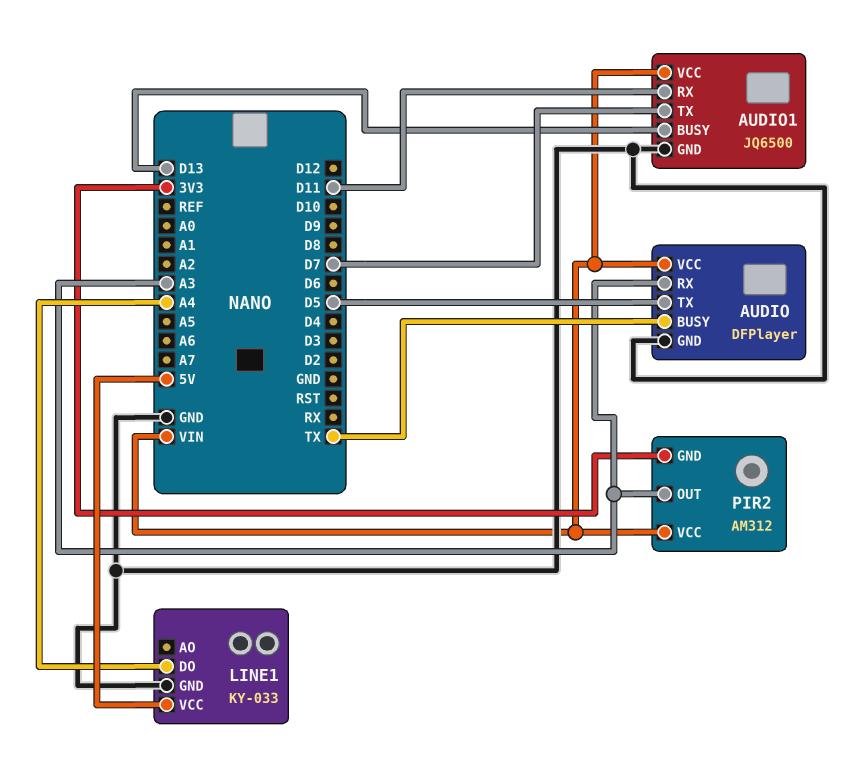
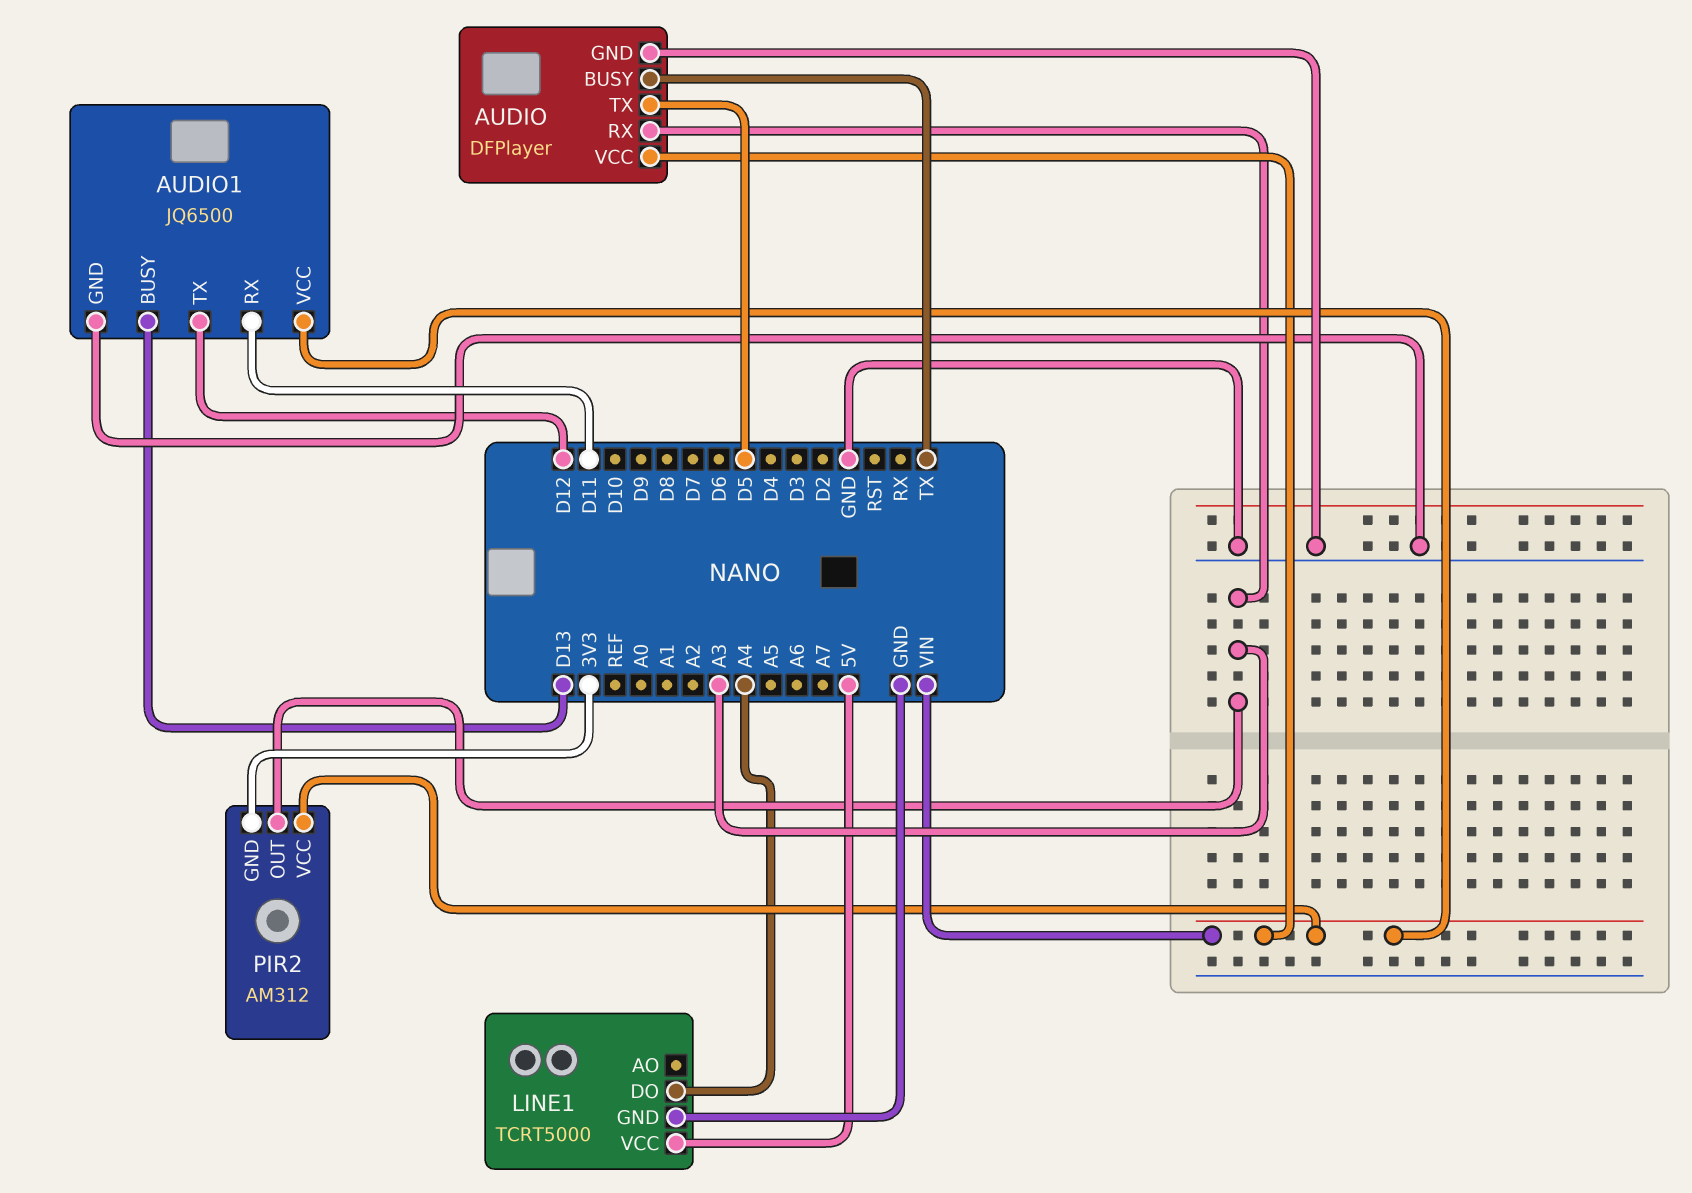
AUDIO1 pin TX: D7 -> D12
LINE1: KY-033 -> TCRT5000

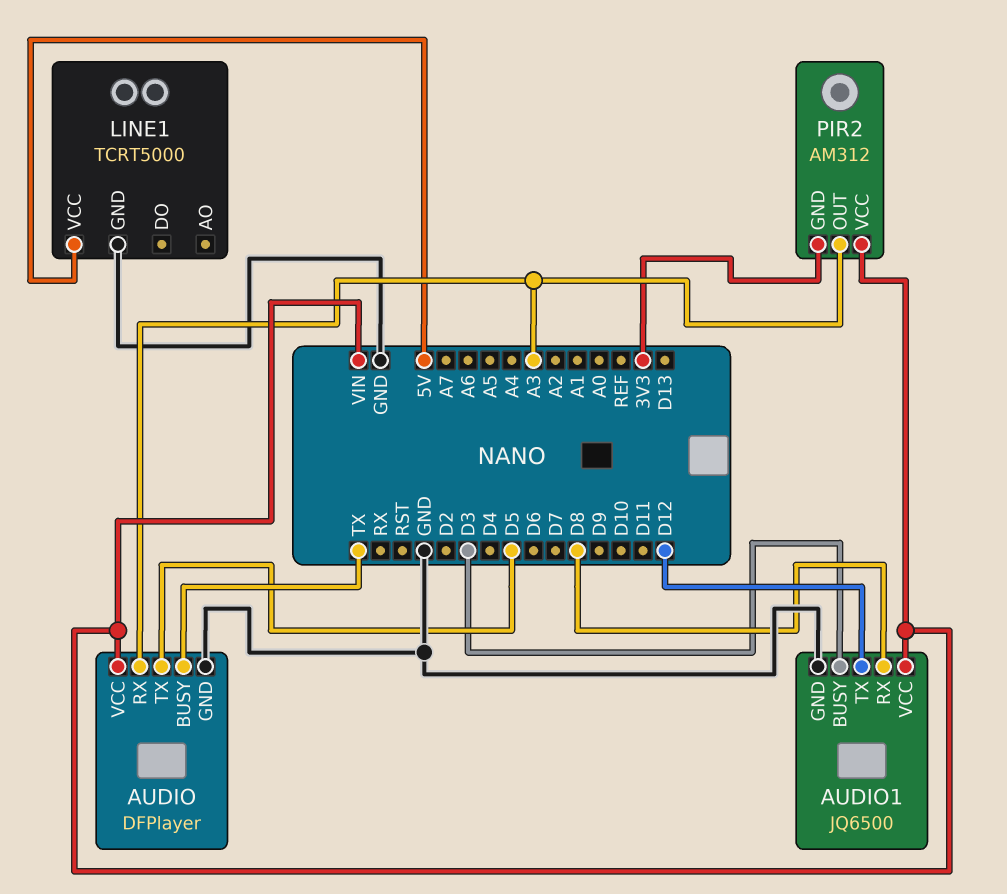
AUDIO1 pin BUSY: D13 -> D3
AUDIO1 pin RX: D11 -> D8
LINE1 pin DO: A4 -> none

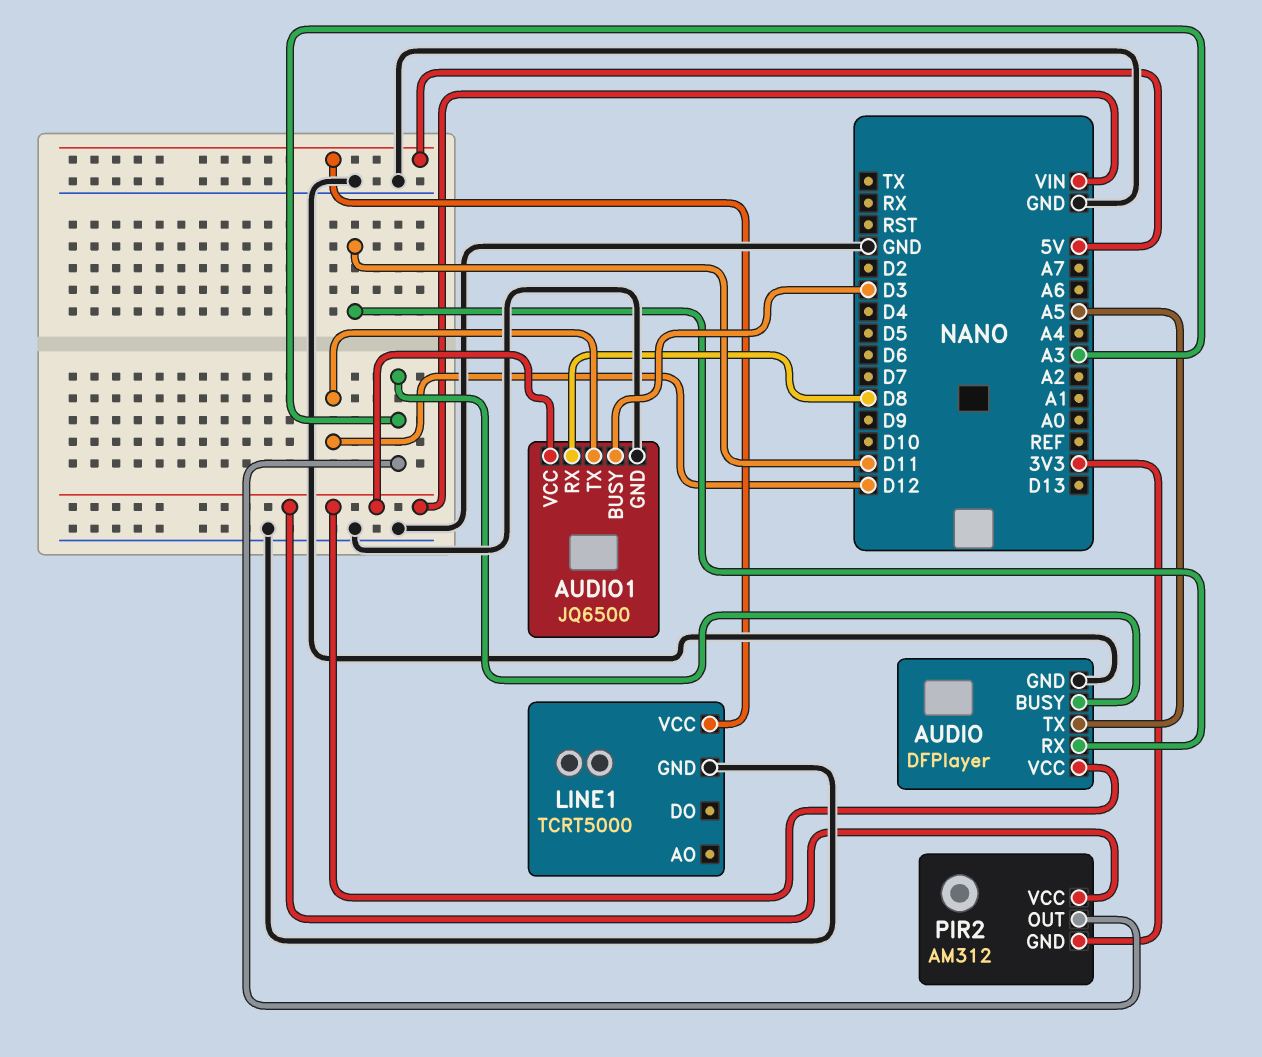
AUDIO pin BUSY: TX -> A3
AUDIO pin RX: A3 -> D11
AUDIO pin TX: D5 -> A5

